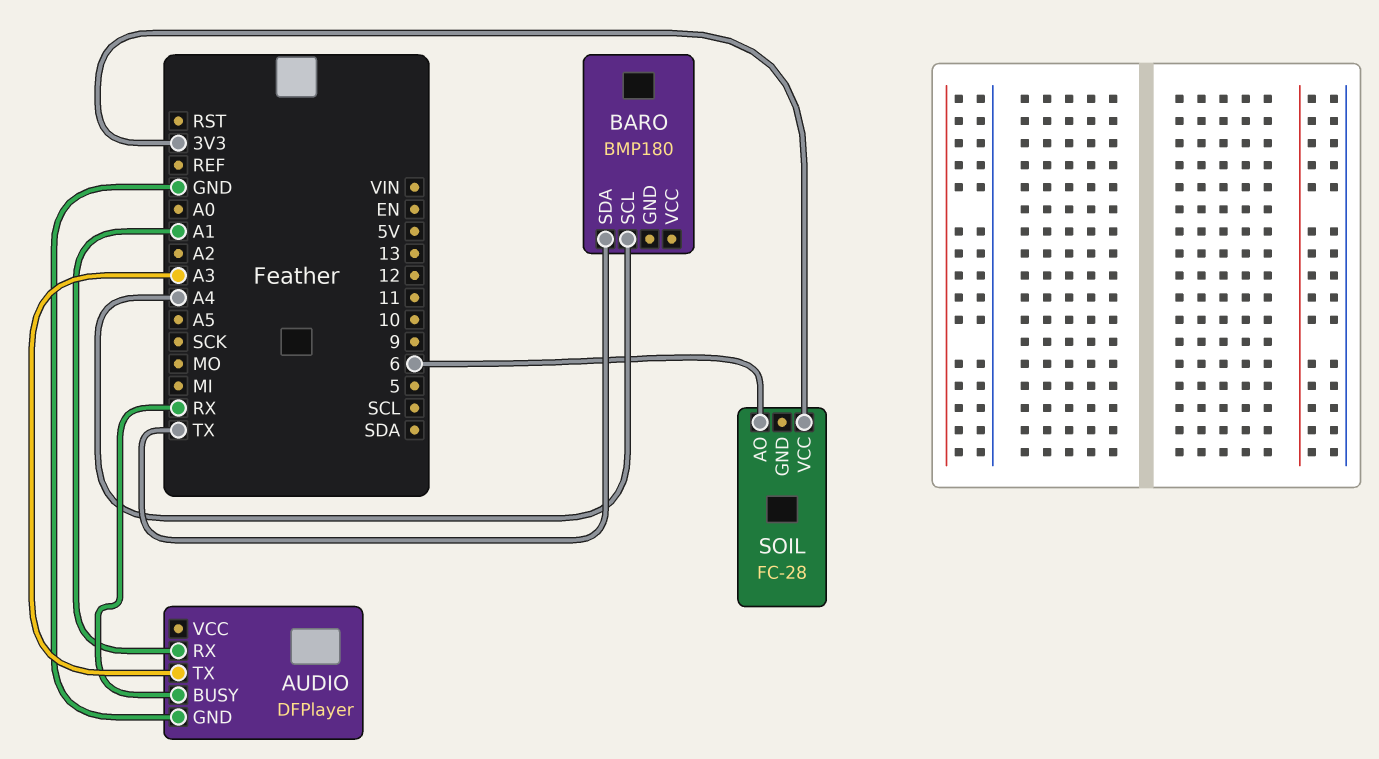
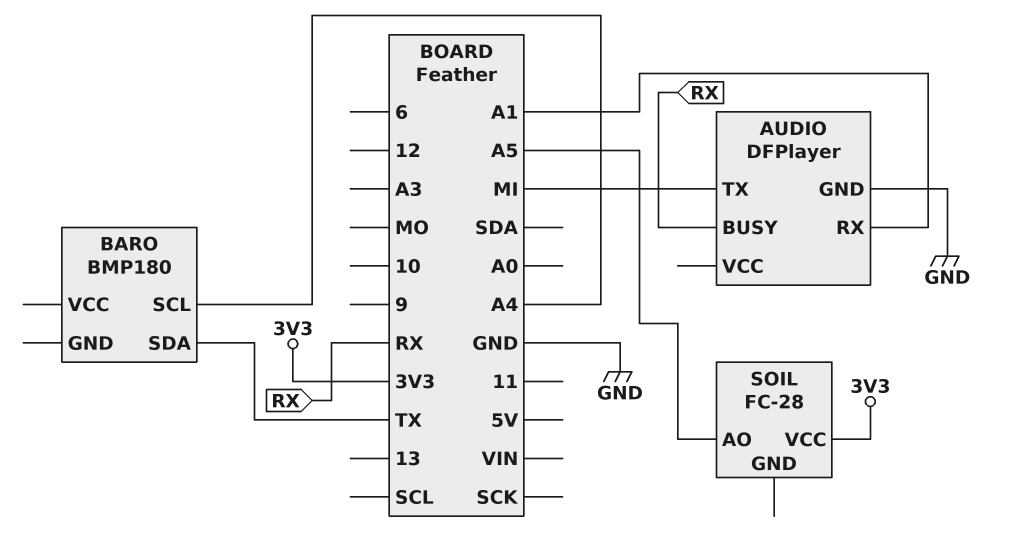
AUDIO pin TX: A3 -> MI
SOIL pin AO: 6 -> A5

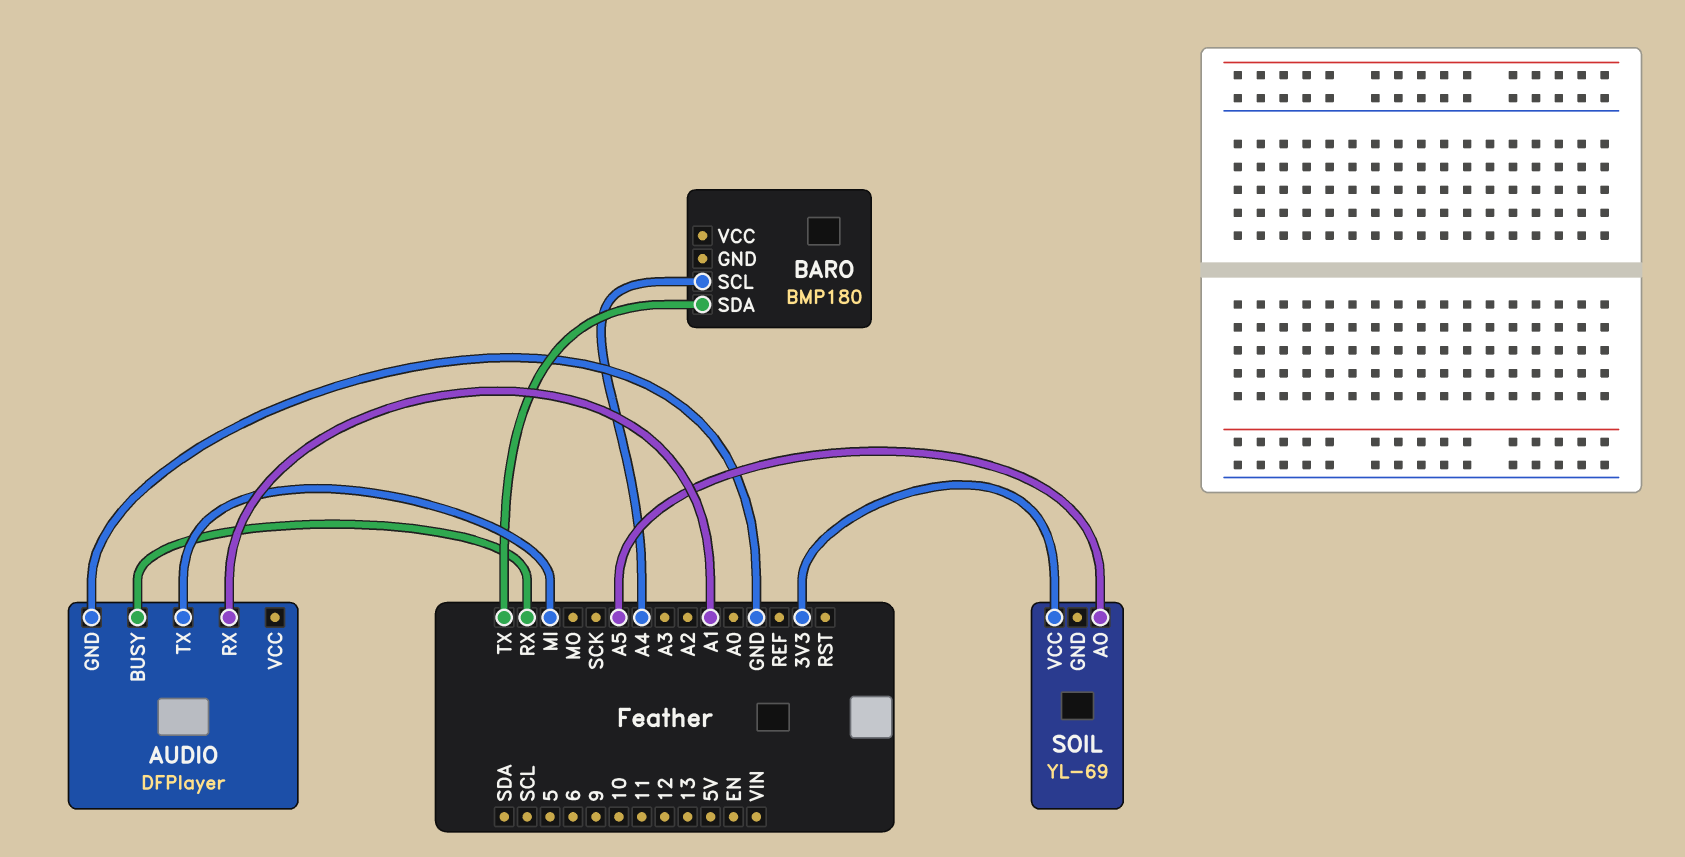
SOIL: FC-28 -> YL-69

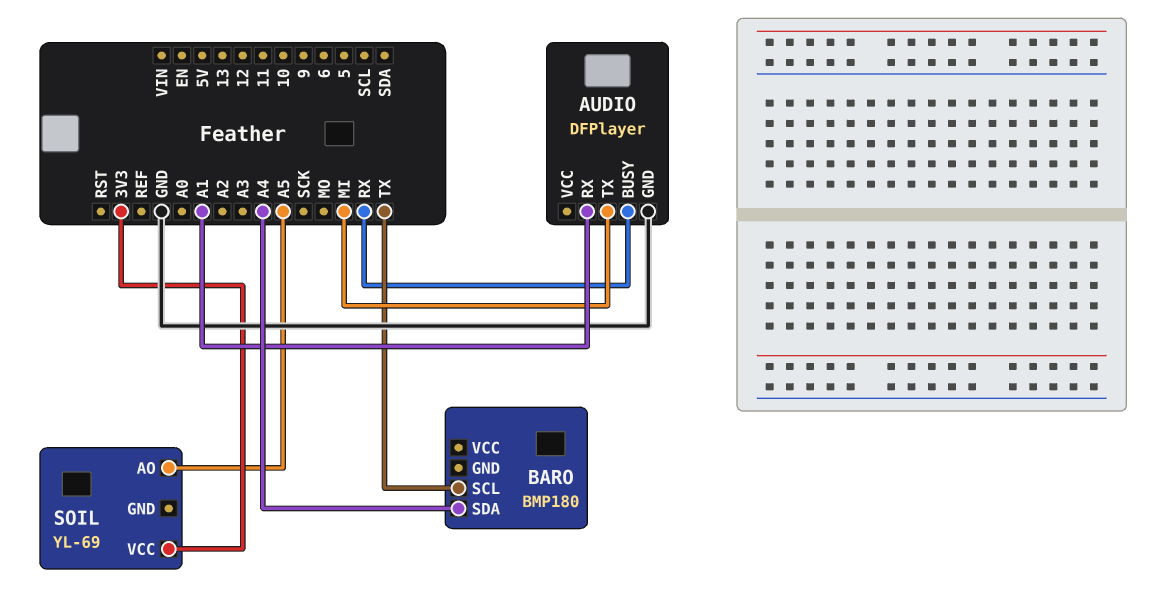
BARO pin SCL: A4 -> TX
BARO pin SDA: TX -> A4

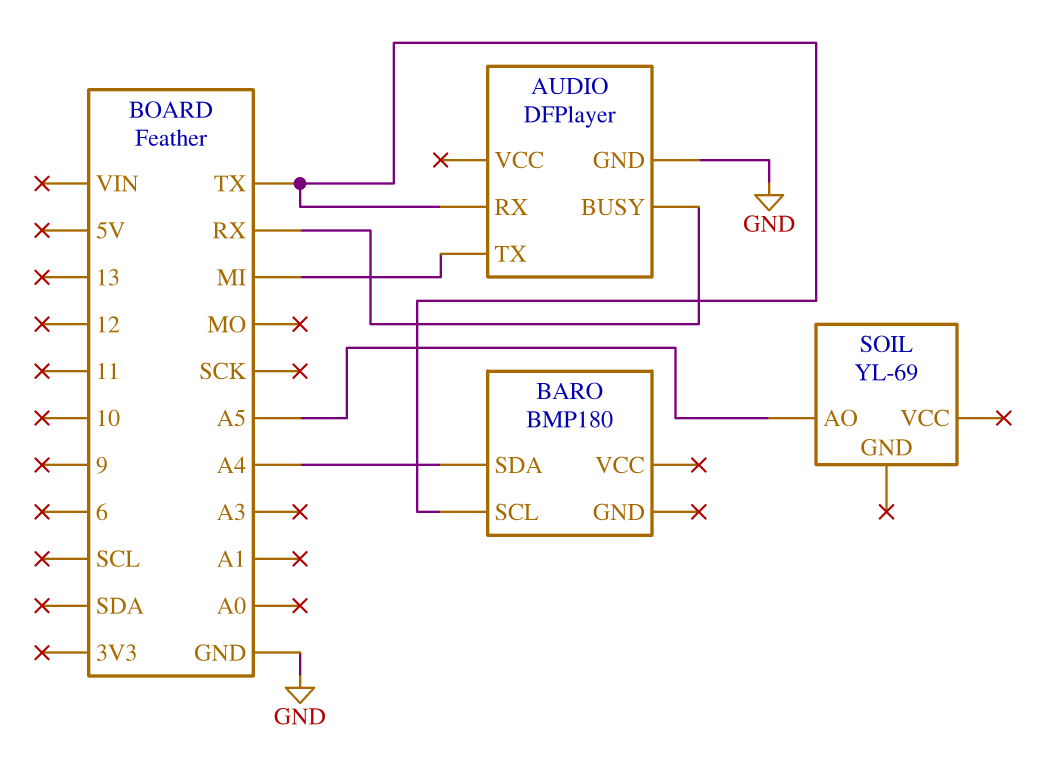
AUDIO pin RX: A1 -> TX
SOIL pin VCC: 3V3 -> none

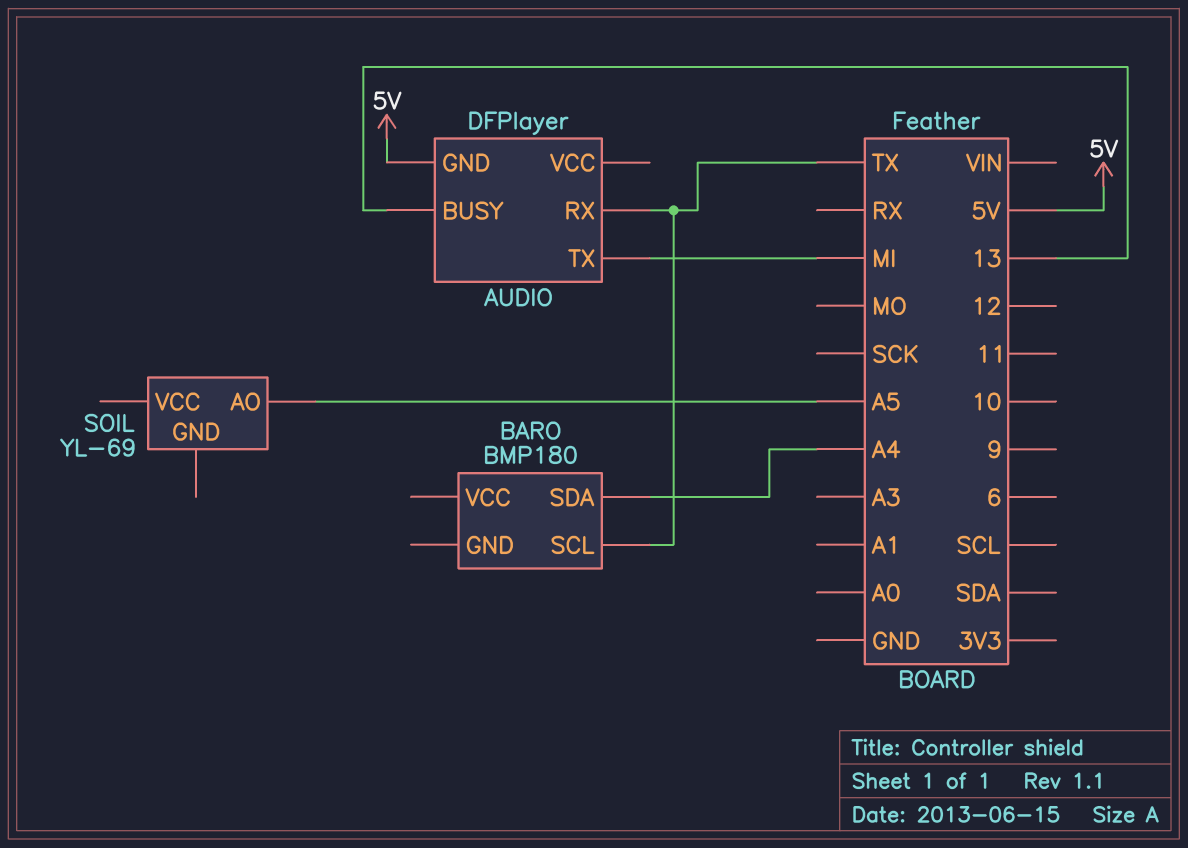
AUDIO pin BUSY: RX -> 13
AUDIO pin GND: GND -> 5V

